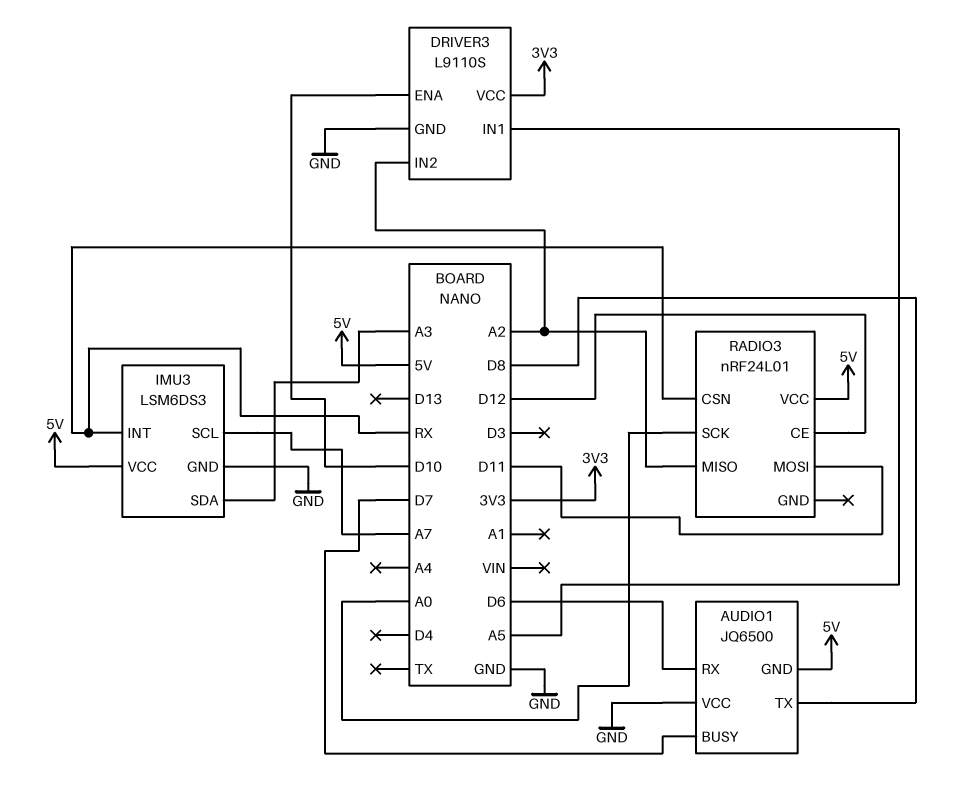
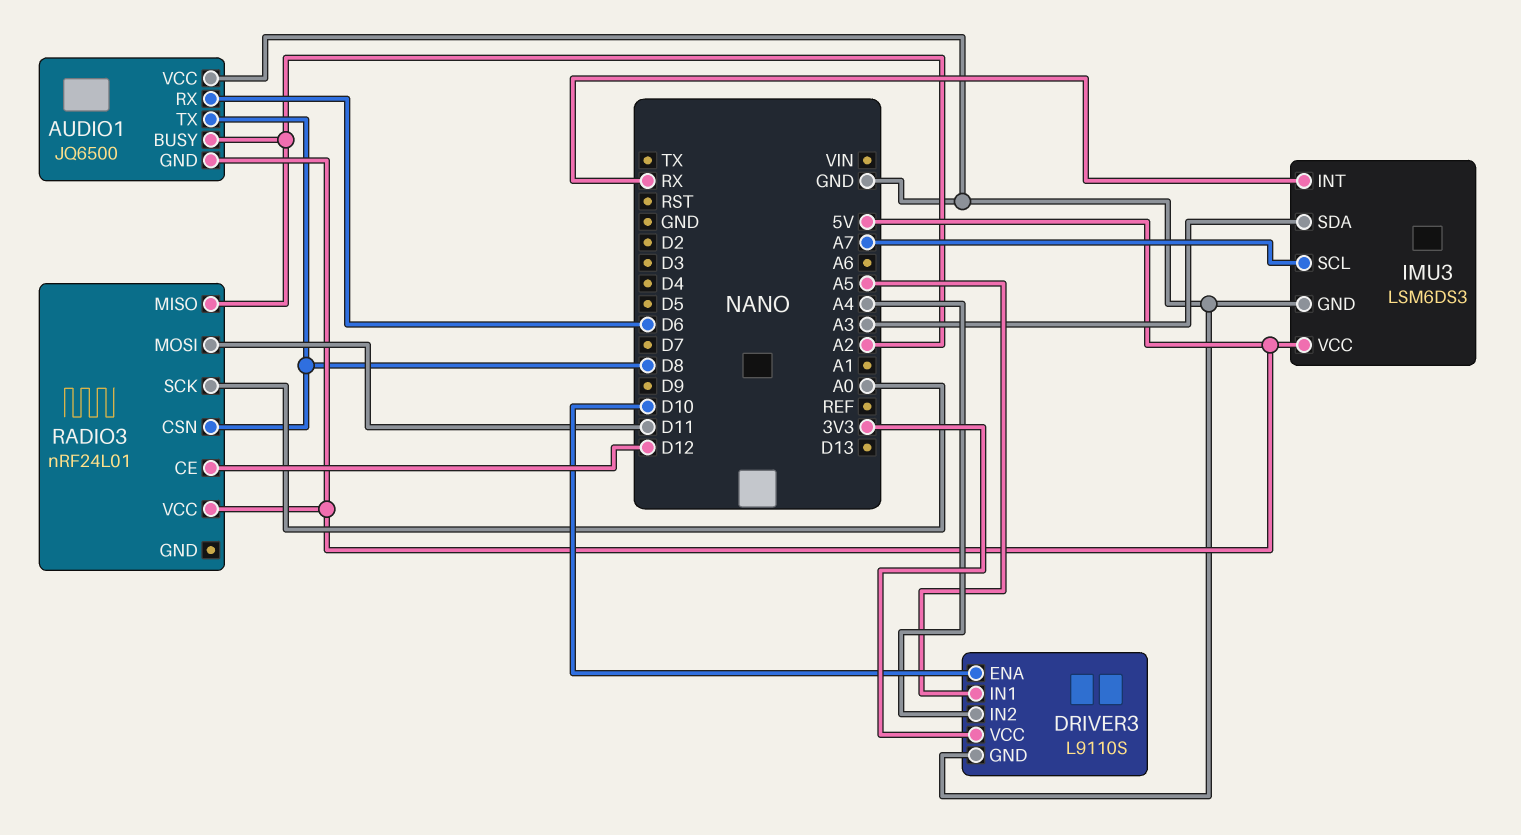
AUDIO1 pin BUSY: D7 -> A2
DRIVER3 pin IN2: A2 -> A4
RADIO3 pin CSN: RX -> D8

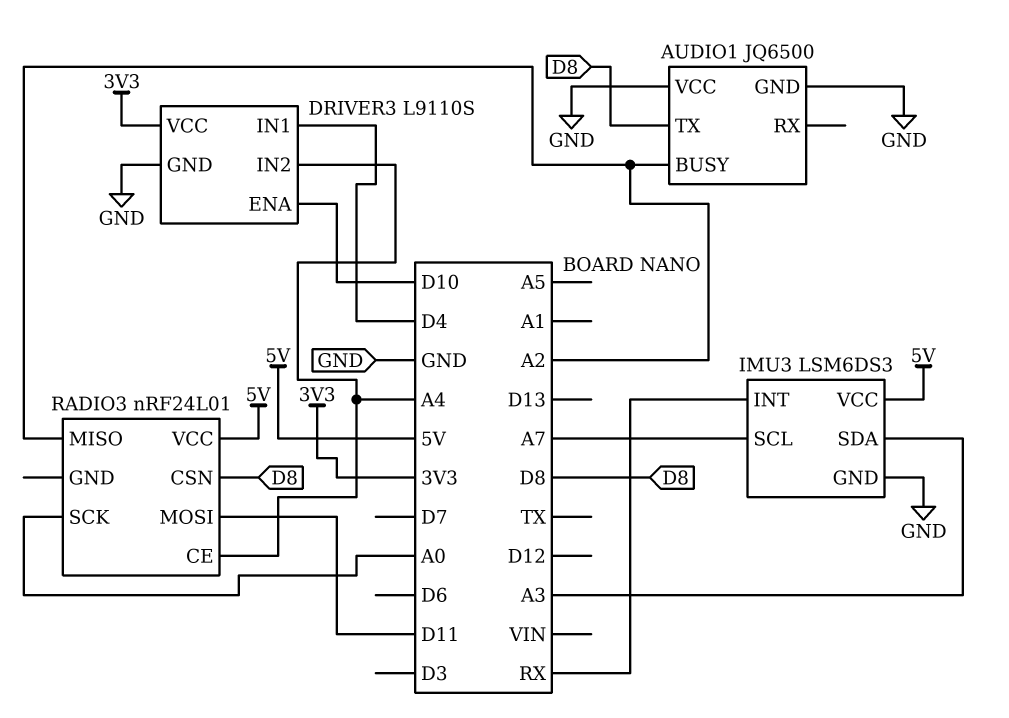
AUDIO1 pin GND: 5V -> GND
AUDIO1 pin RX: D6 -> none
DRIVER3 pin IN1: A5 -> D4
RADIO3 pin CE: D12 -> A4

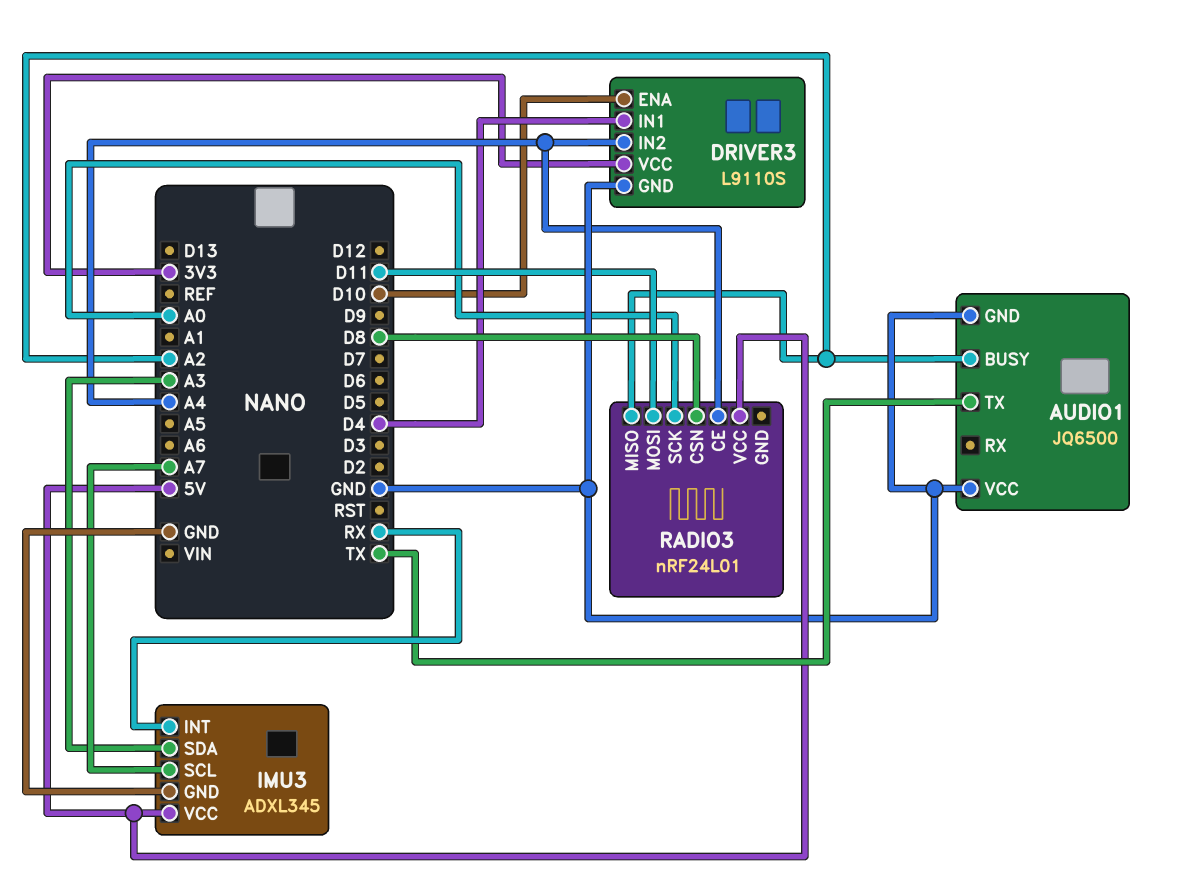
AUDIO1 pin TX: D8 -> TX
IMU3: LSM6DS3 -> ADXL345

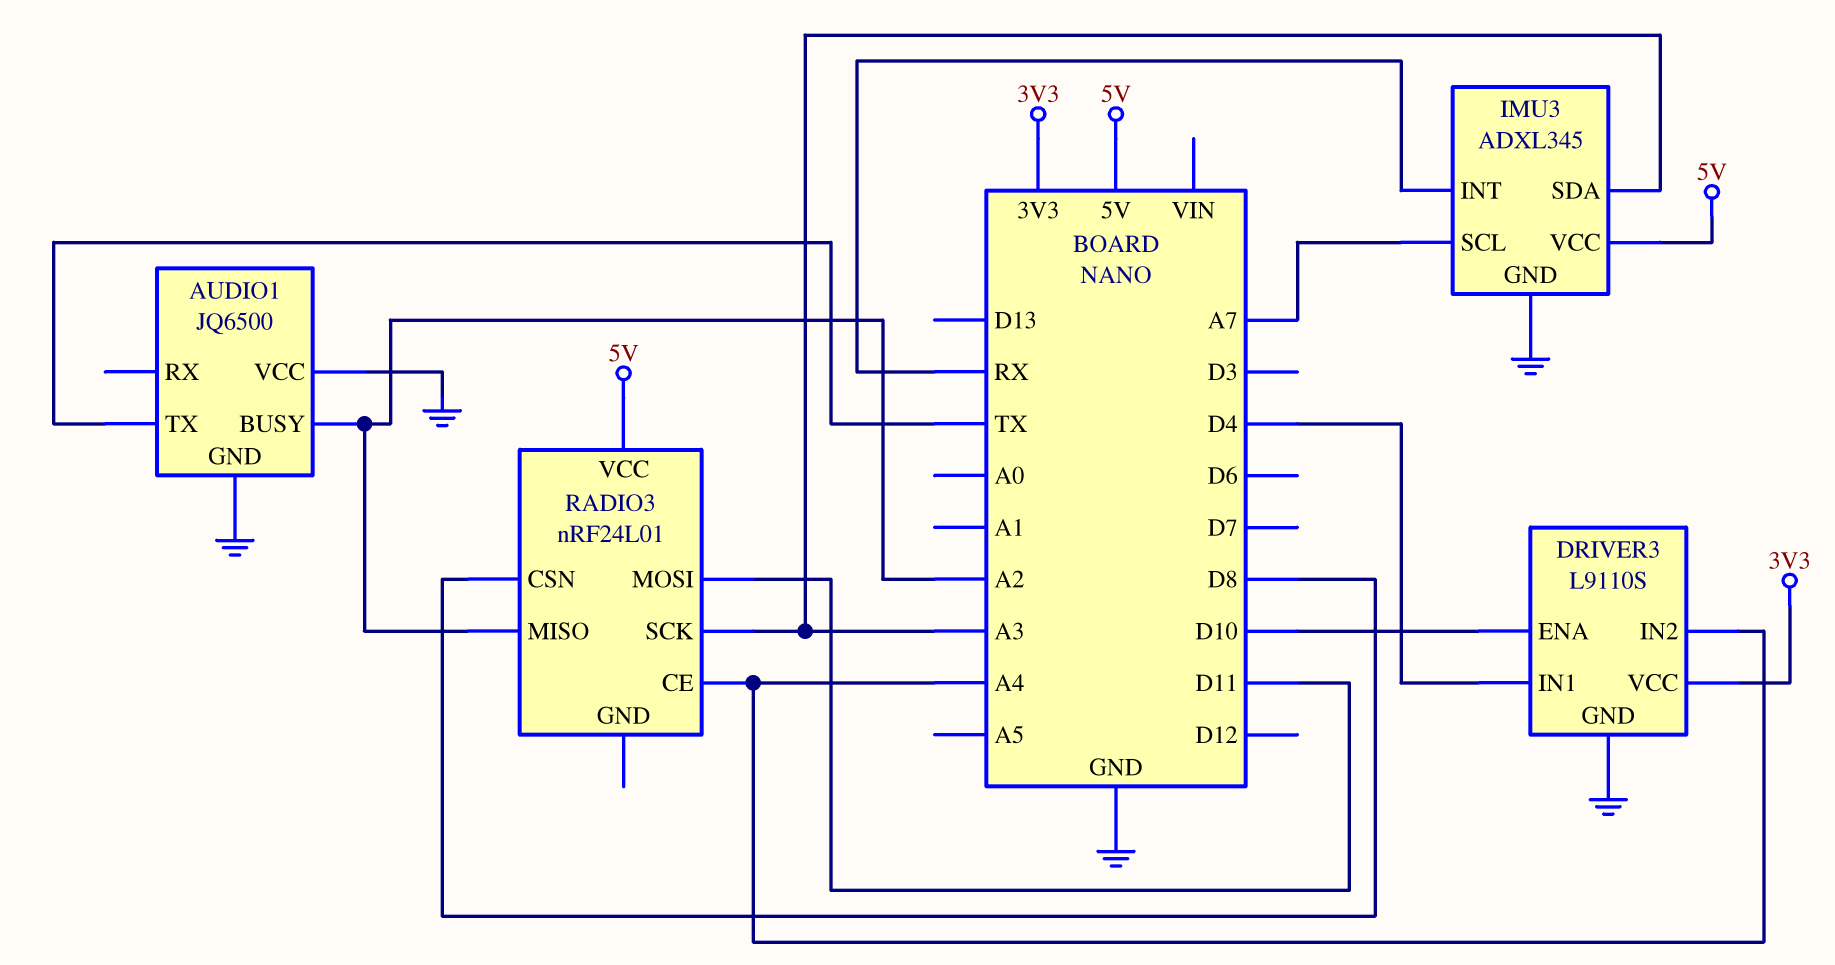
RADIO3 pin SCK: A0 -> A3

